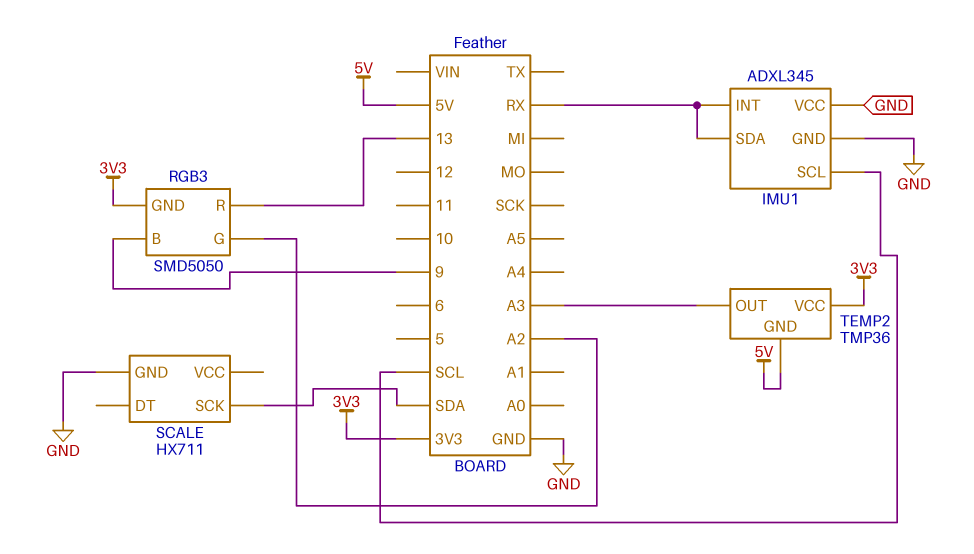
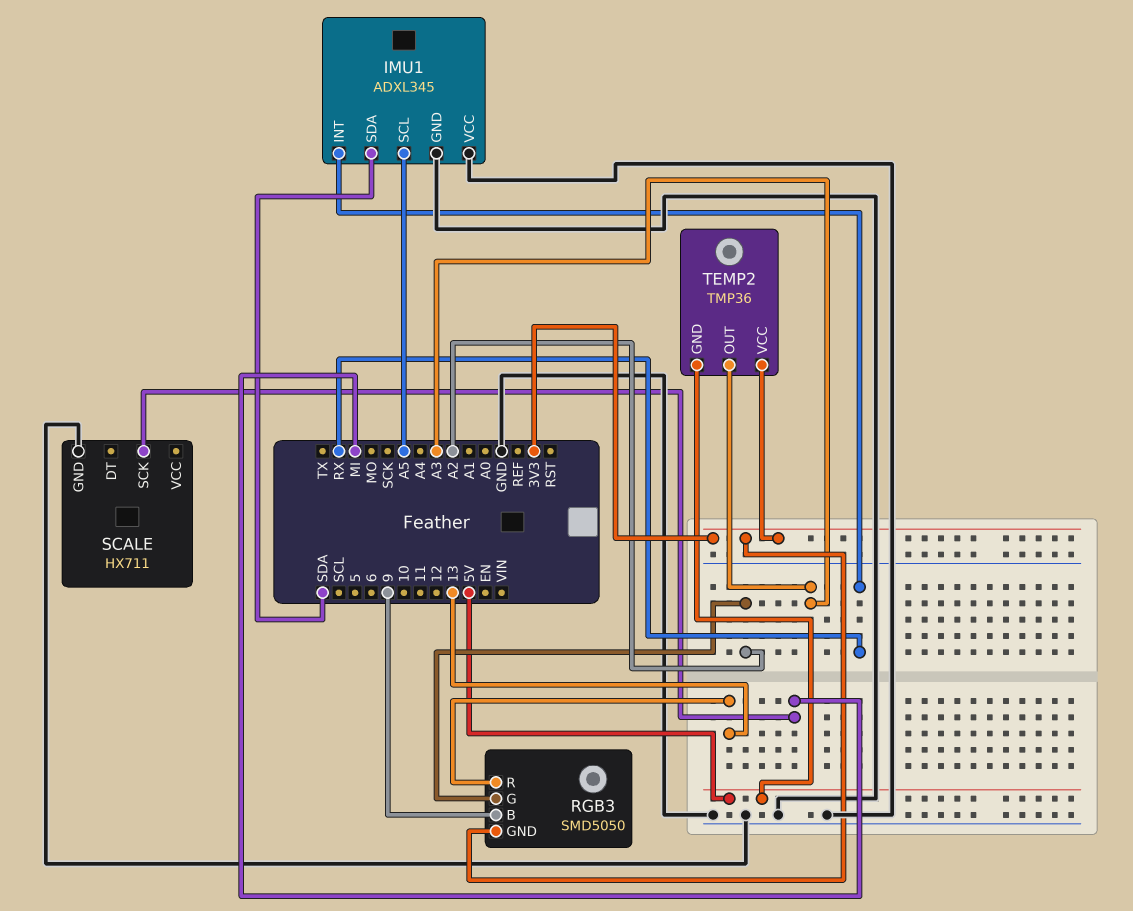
IMU1 pin SCL: SCL -> A5
IMU1 pin SDA: RX -> SDA
SCALE pin SCK: SDA -> MI

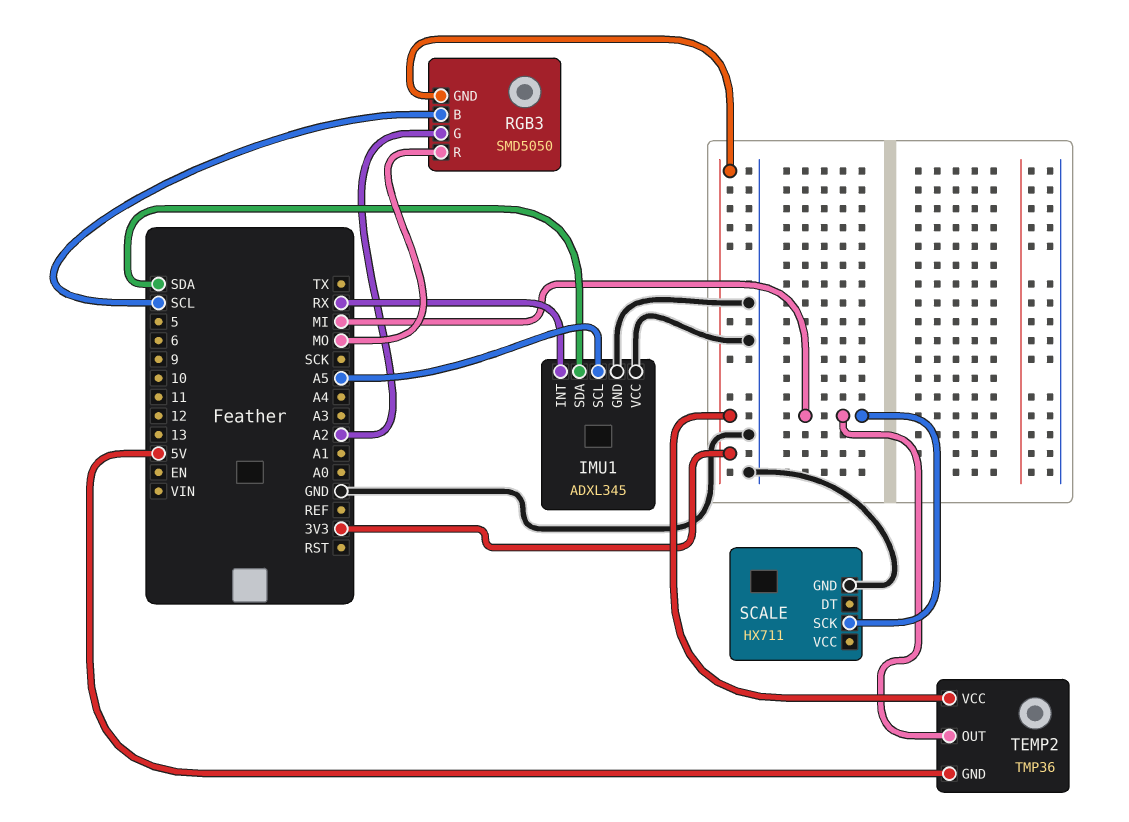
RGB3 pin B: 9 -> SCL
RGB3 pin R: 13 -> MO
TEMP2 pin OUT: A3 -> MI

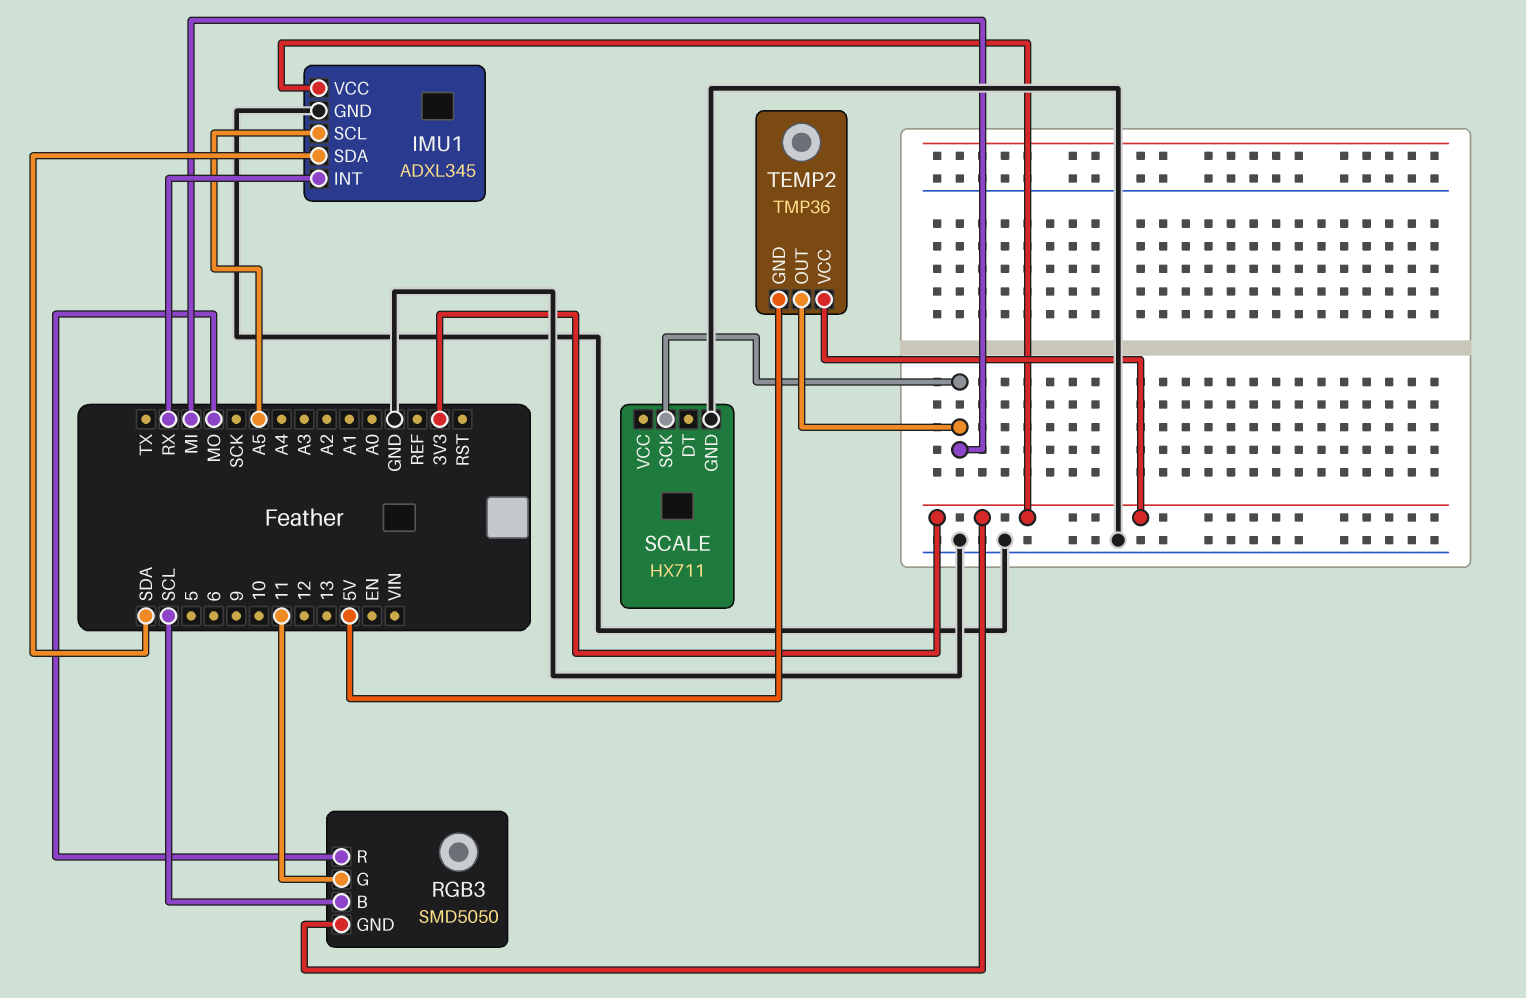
IMU1 pin VCC: GND -> 3V3
RGB3 pin G: A2 -> 11

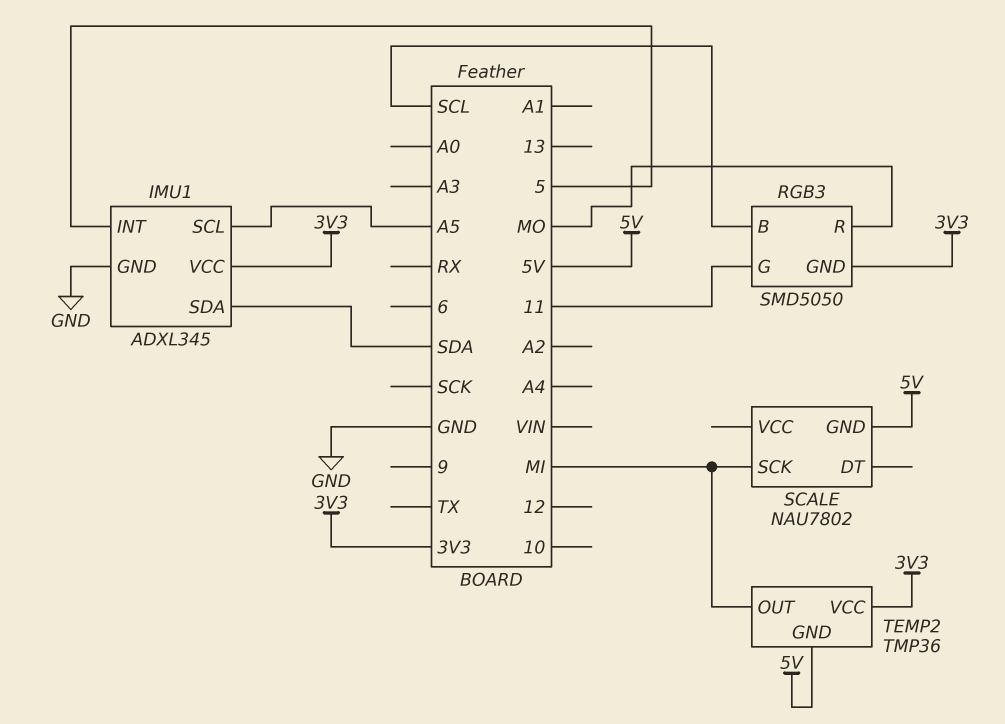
IMU1 pin INT: RX -> 5
SCALE: HX711 -> NAU7802
SCALE pin GND: GND -> 5V

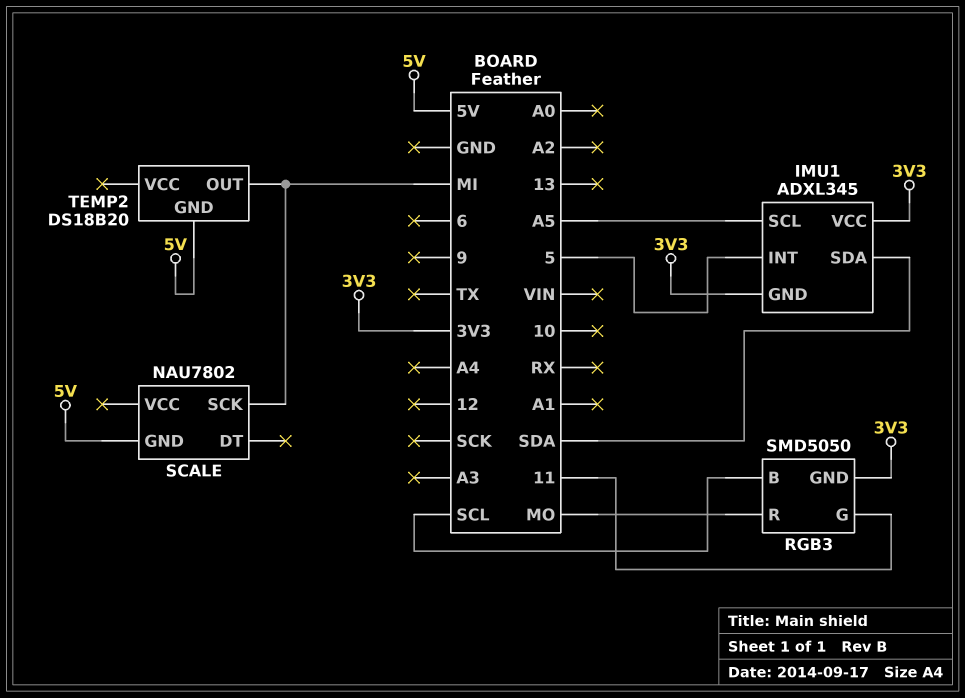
IMU1 pin GND: GND -> 3V3
TEMP2: TMP36 -> DS18B20
TEMP2 pin VCC: 3V3 -> none

